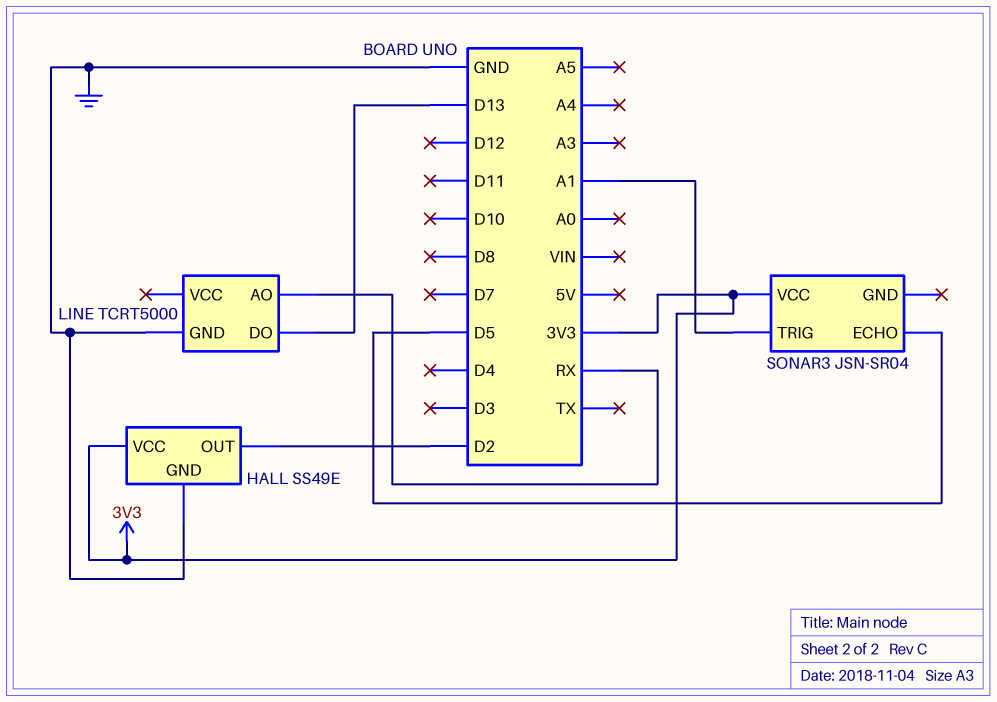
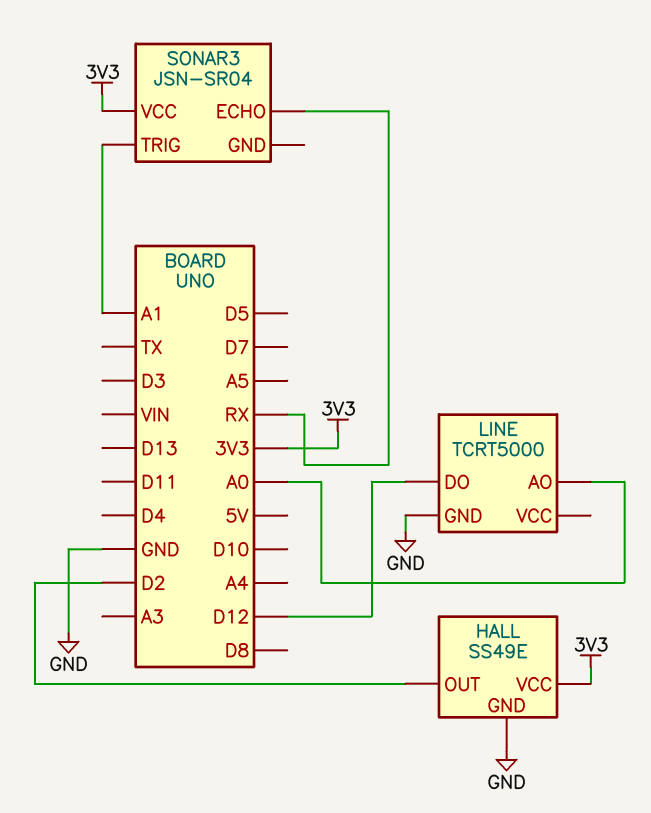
LINE pin AO: RX -> A0
LINE pin DO: D13 -> D12
SONAR3 pin ECHO: D5 -> RX

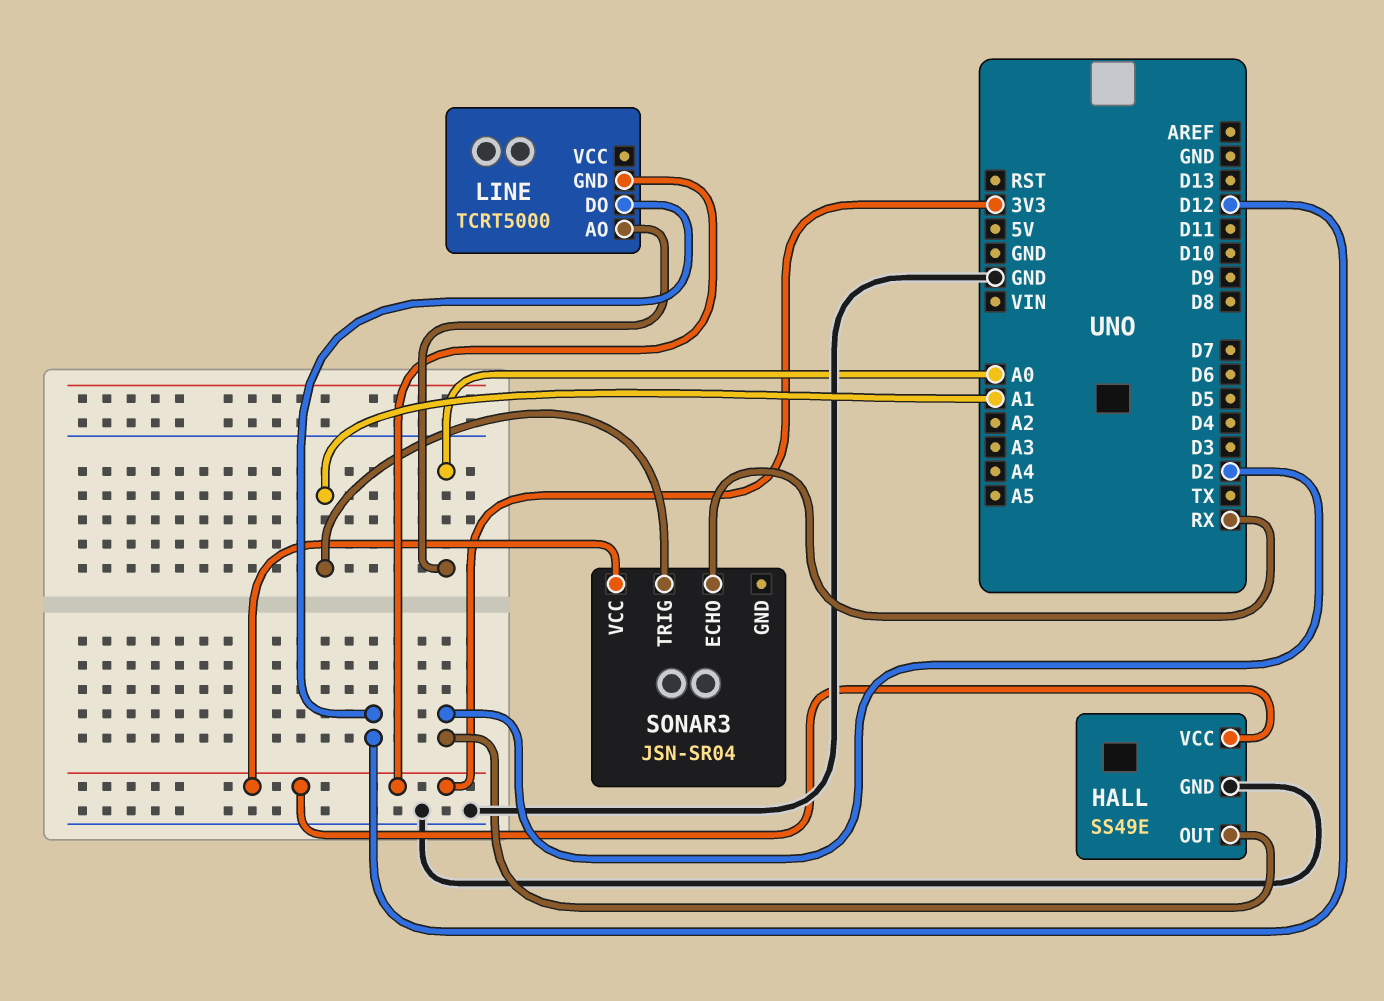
LINE pin GND: GND -> 3V3

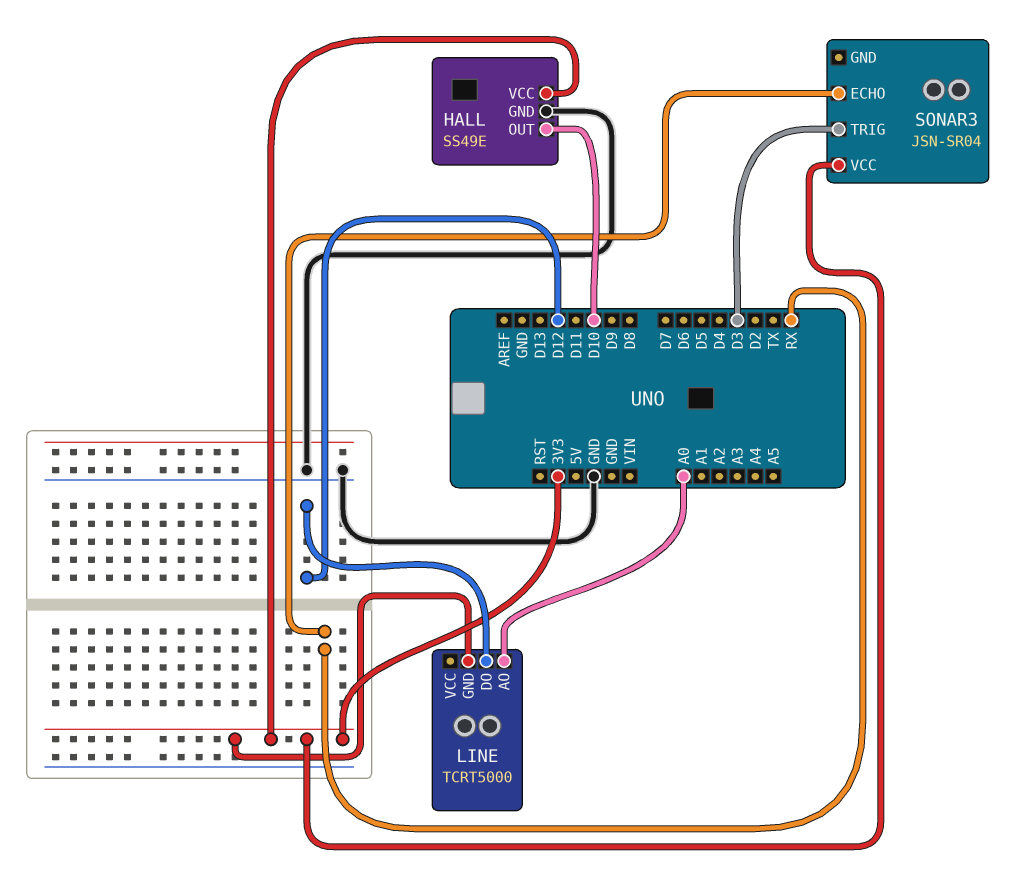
HALL pin OUT: D2 -> D10
SONAR3 pin TRIG: A1 -> D3

